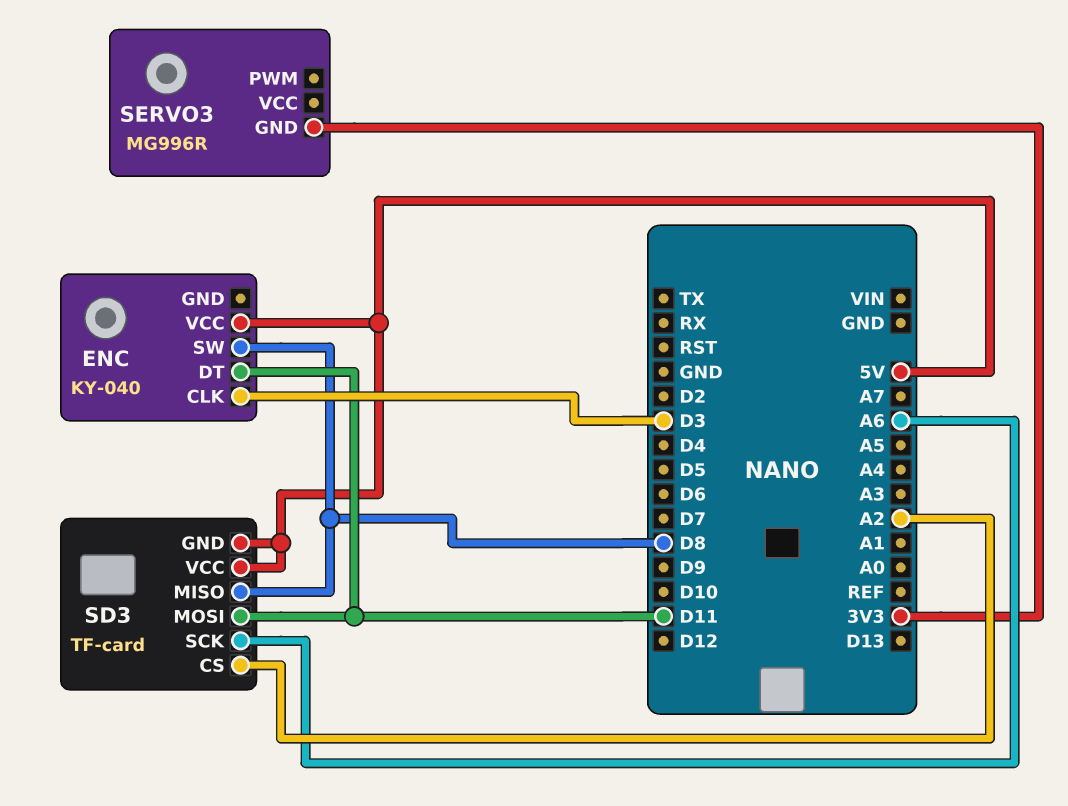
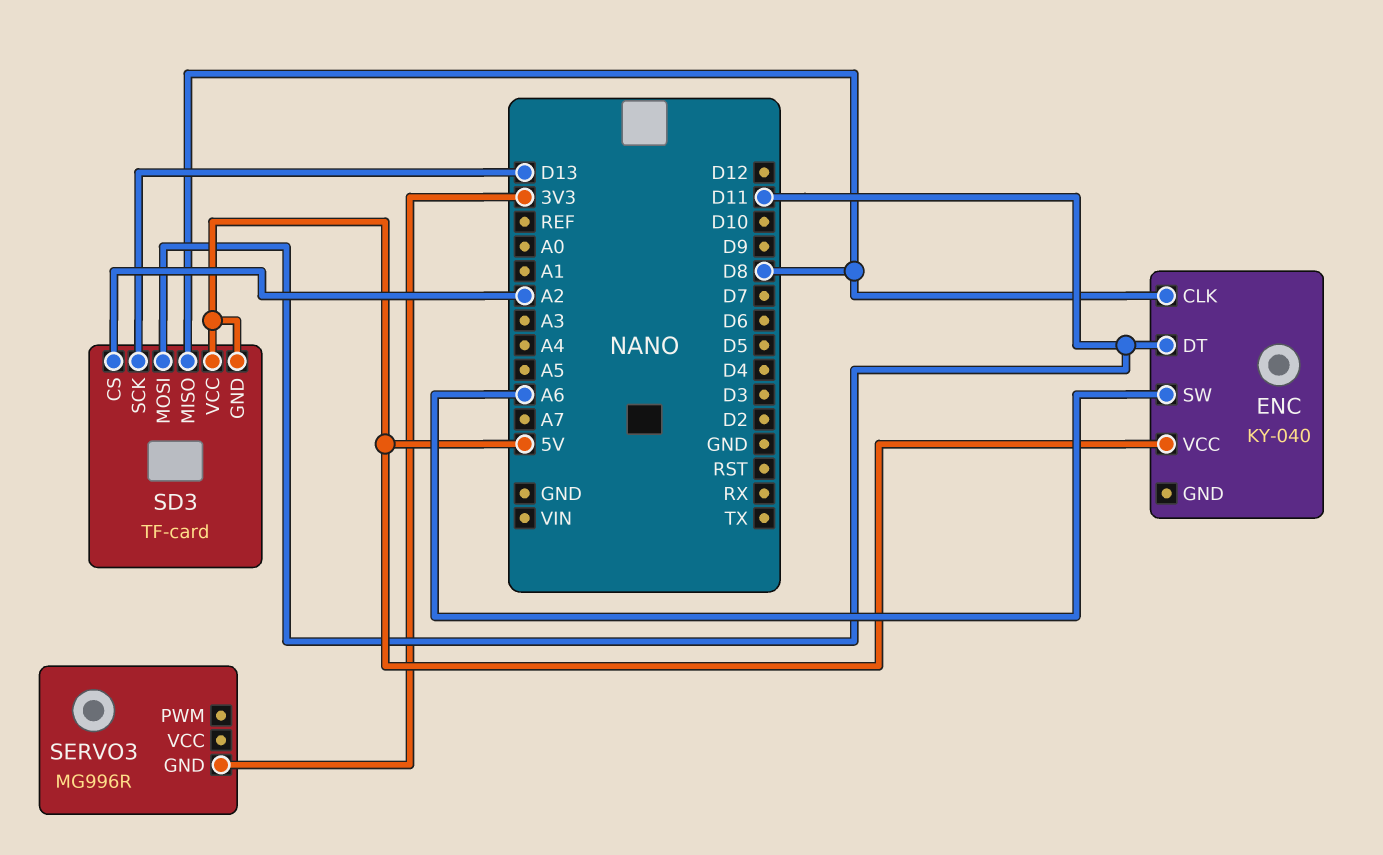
ENC pin CLK: D3 -> D8
ENC pin SW: D8 -> A6
SD3 pin SCK: A6 -> D13

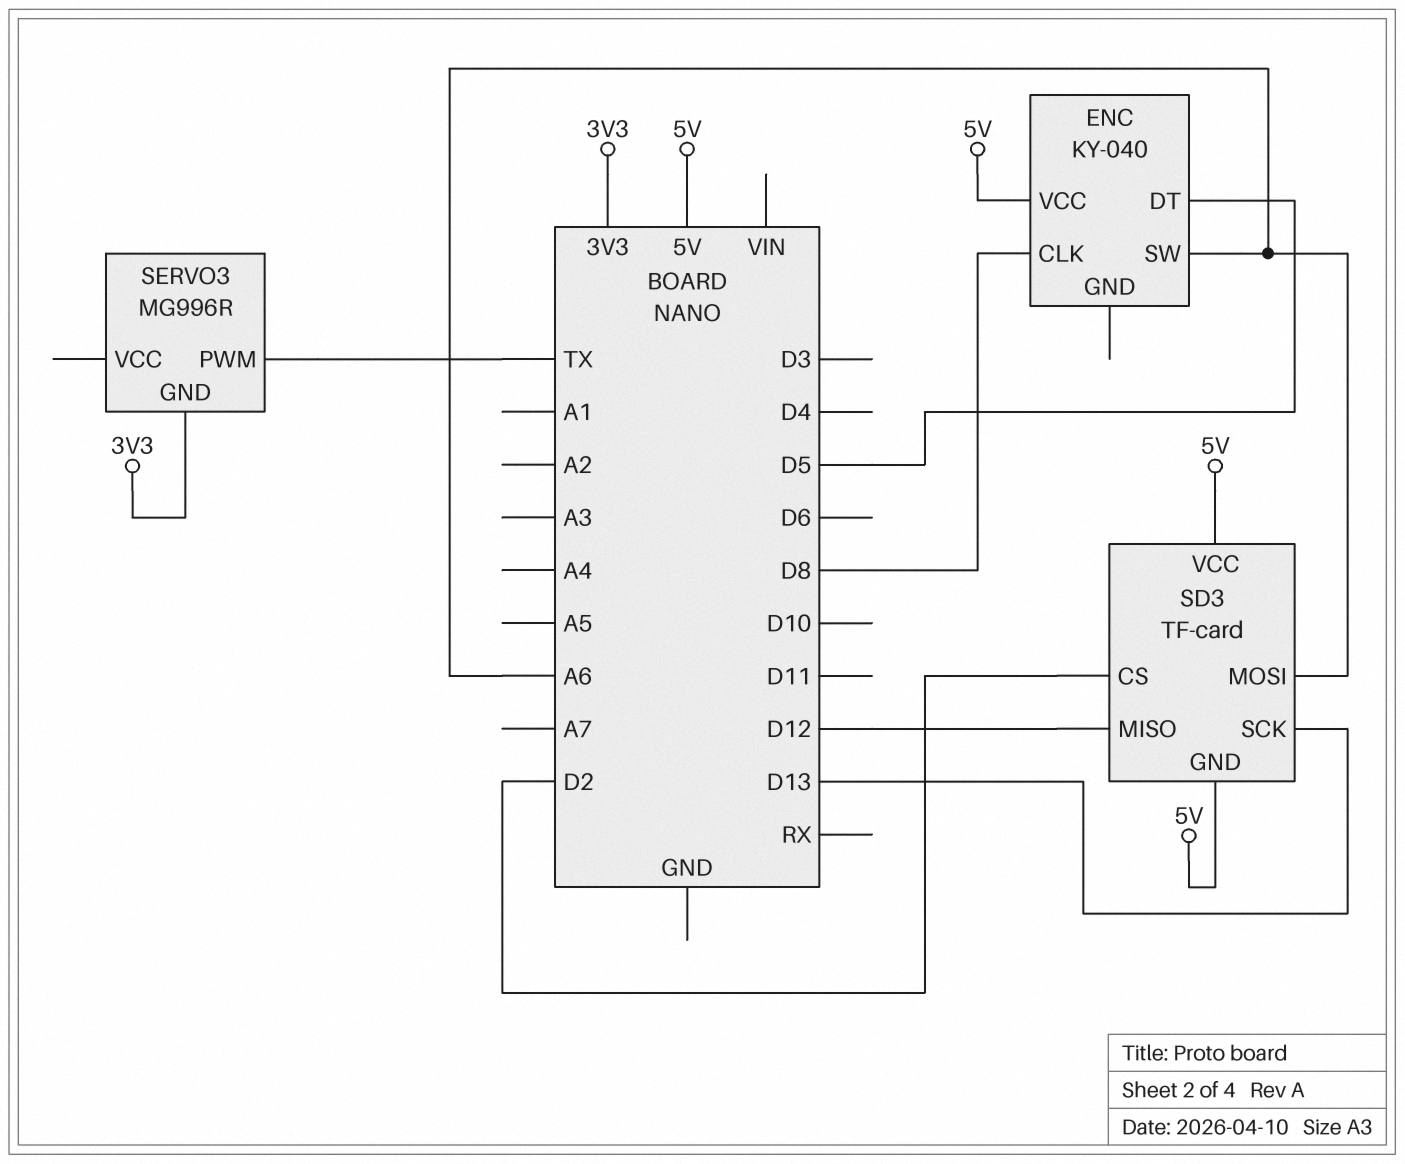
ENC pin DT: D11 -> D5
SD3 pin CS: A2 -> D2
SD3 pin MISO: D8 -> D12
SD3 pin MOSI: D11 -> A6
SERVO3 pin PWM: none -> TX

